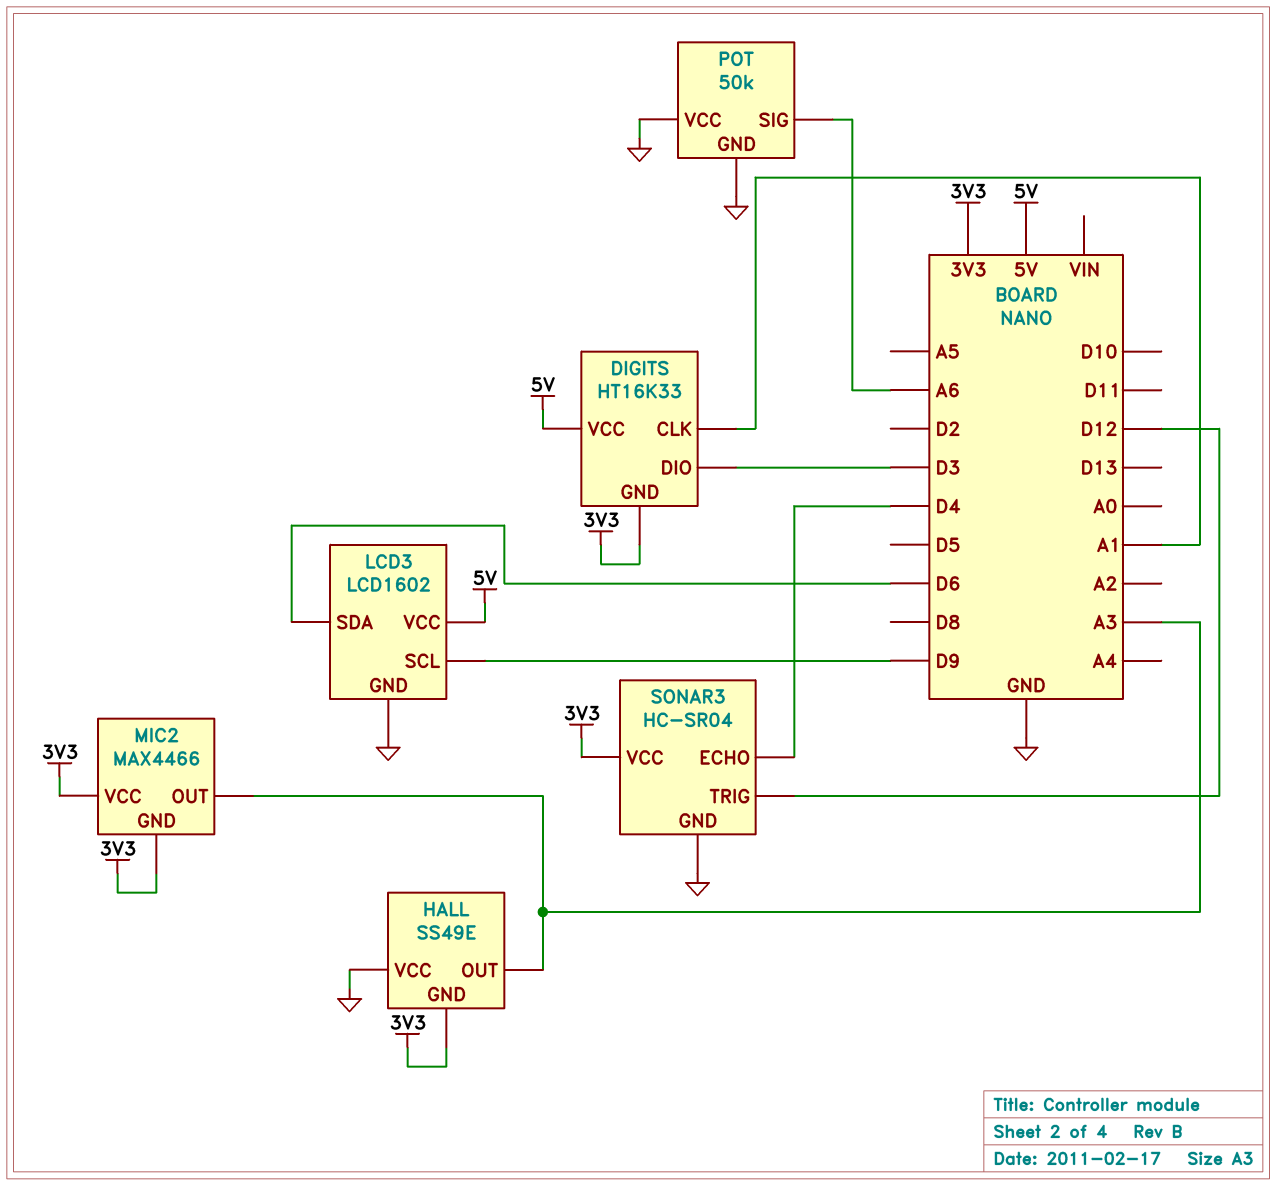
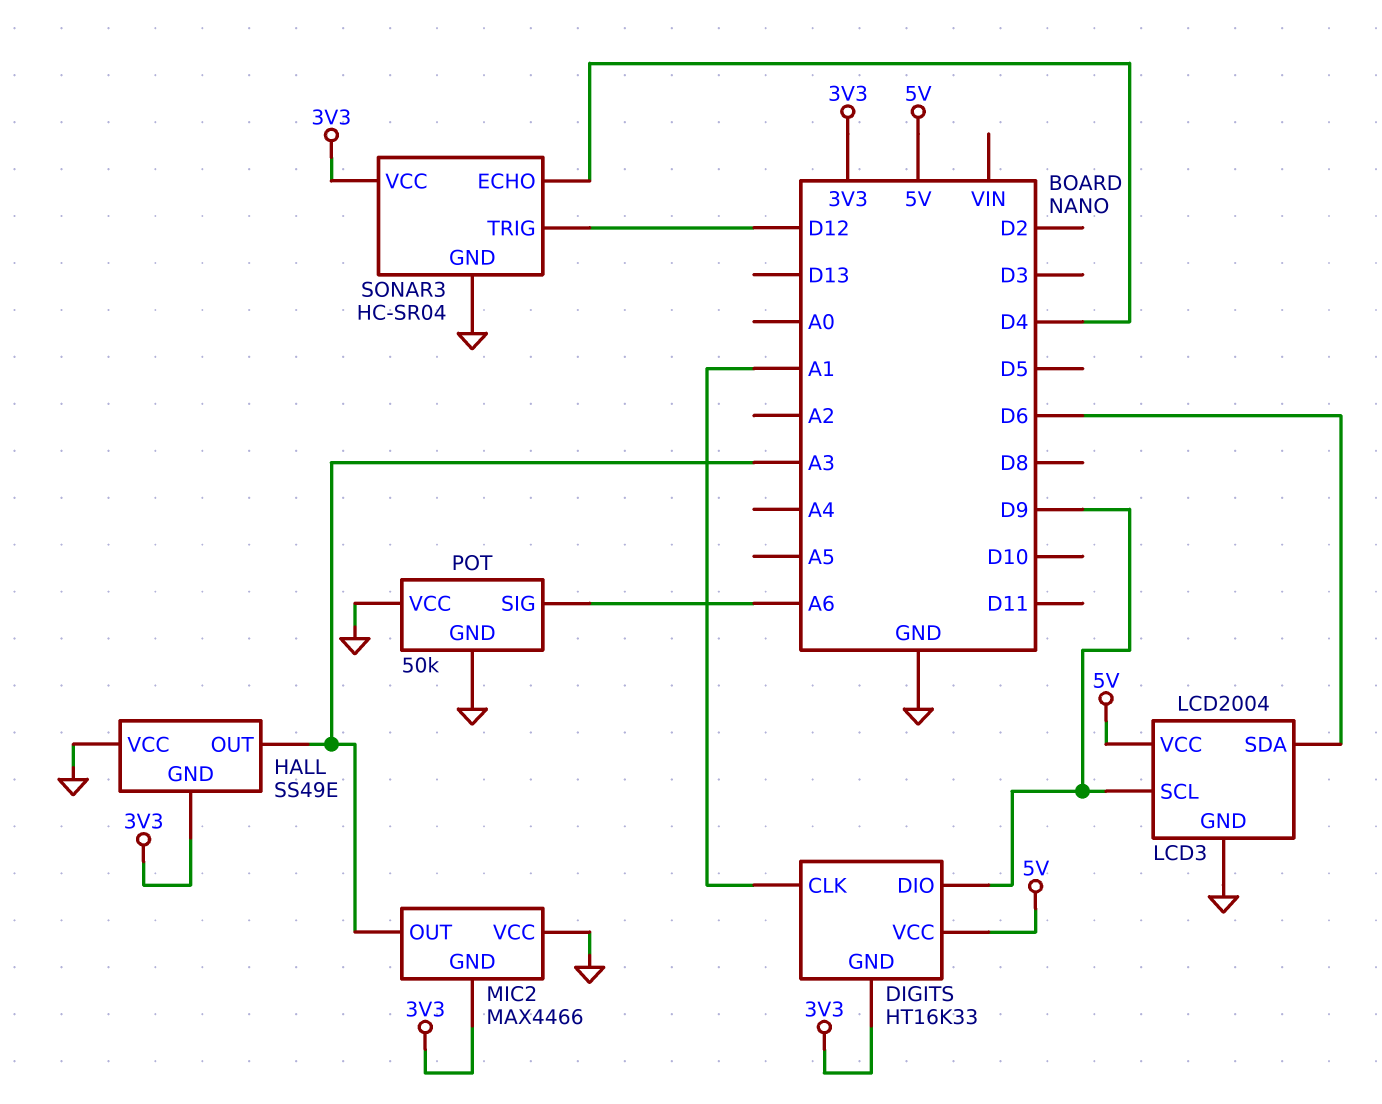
DIGITS pin DIO: D3 -> D9
LCD3: LCD1602 -> LCD2004
MIC2 pin VCC: 3V3 -> GND

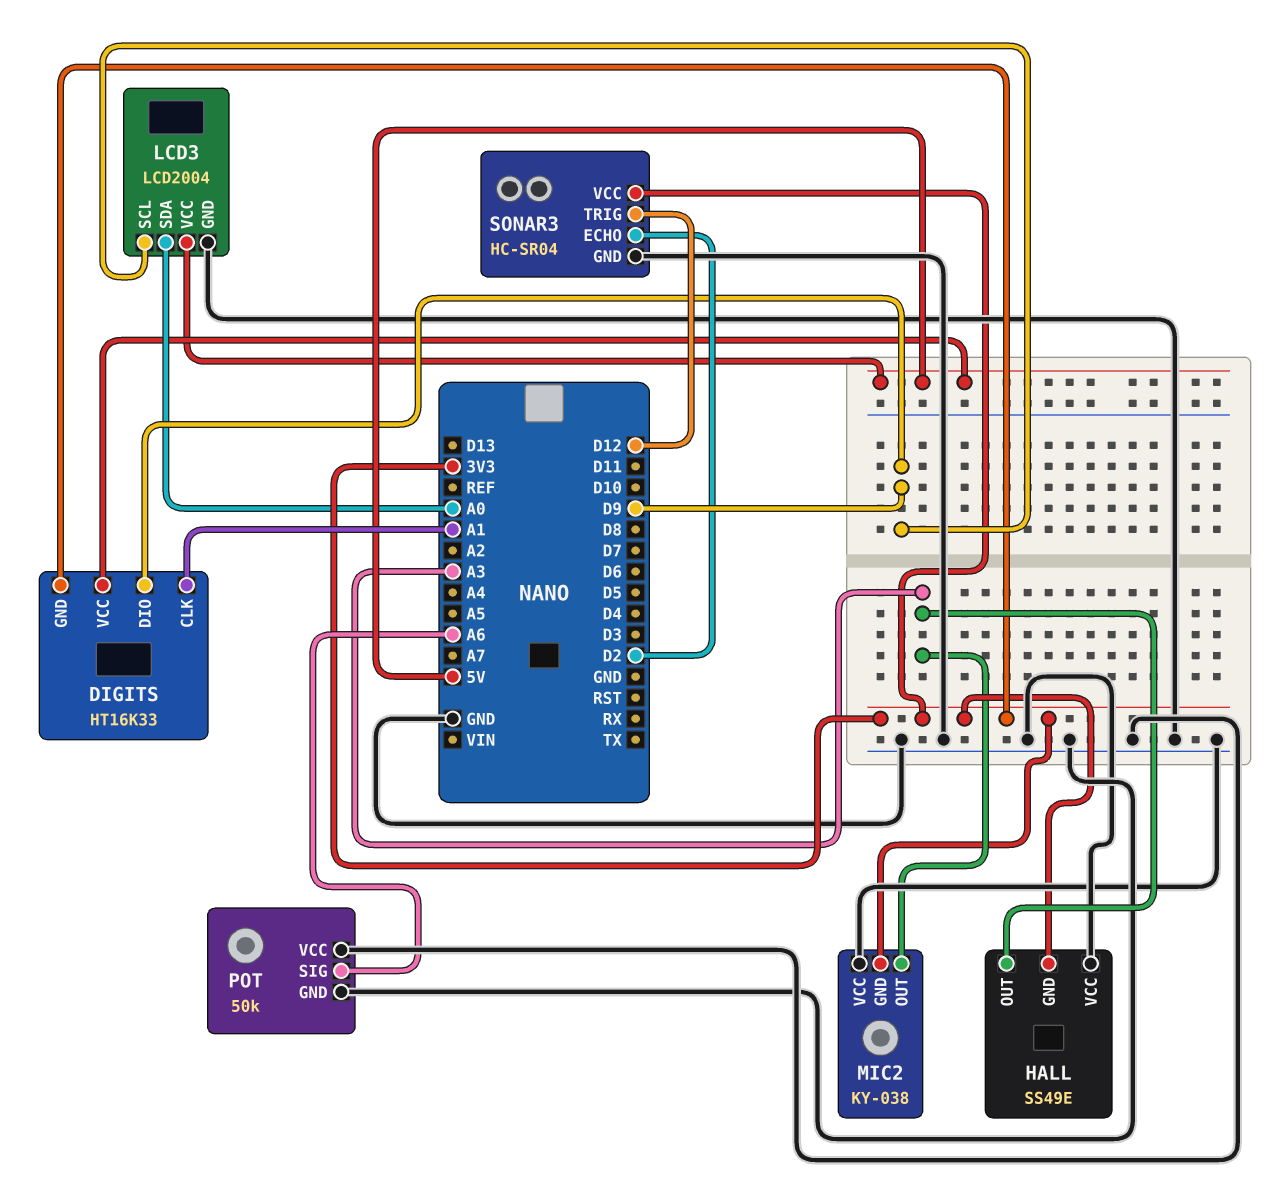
LCD3 pin SDA: D6 -> A0
MIC2: MAX4466 -> KY-038
SONAR3 pin ECHO: D4 -> D2

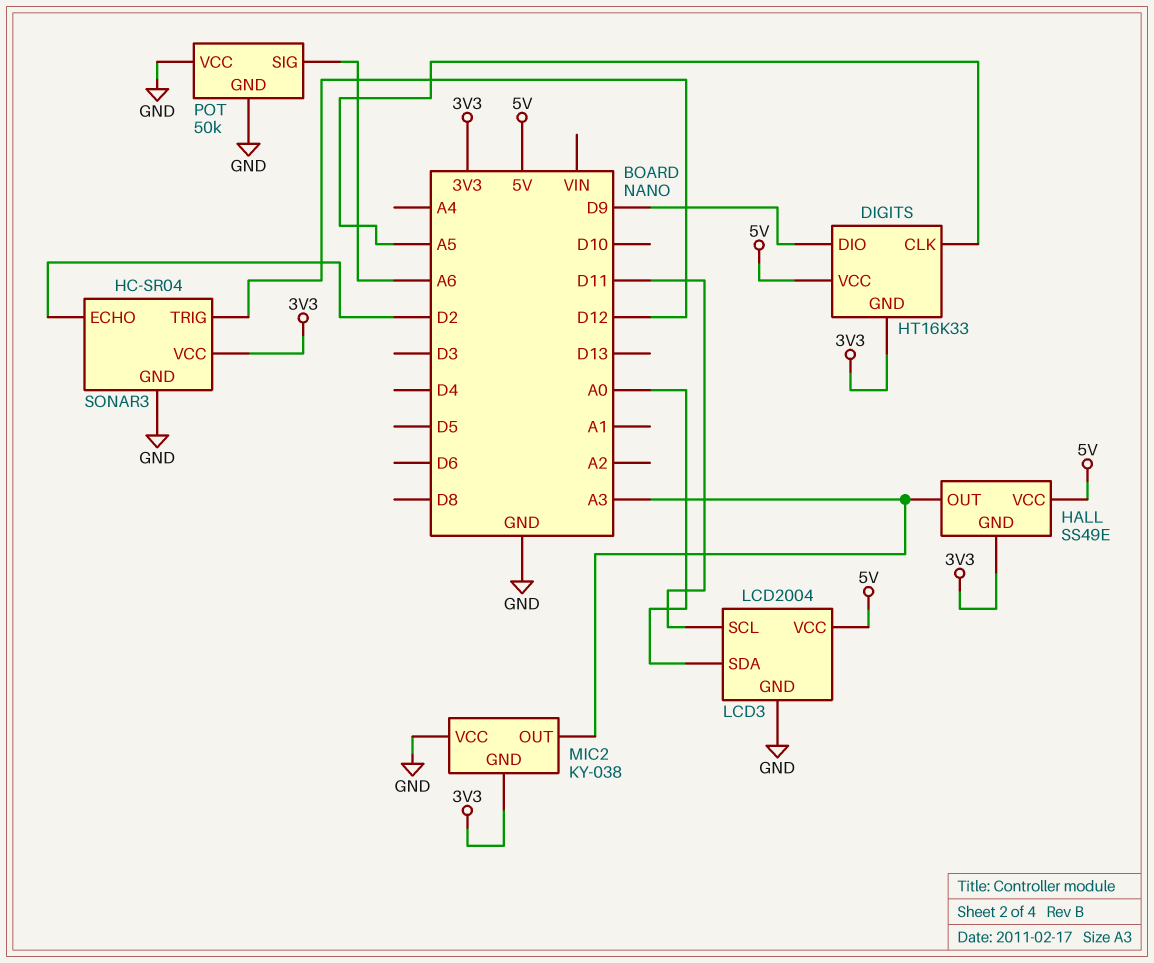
DIGITS pin CLK: A1 -> A5
HALL pin VCC: GND -> 5V
LCD3 pin SCL: D9 -> D11

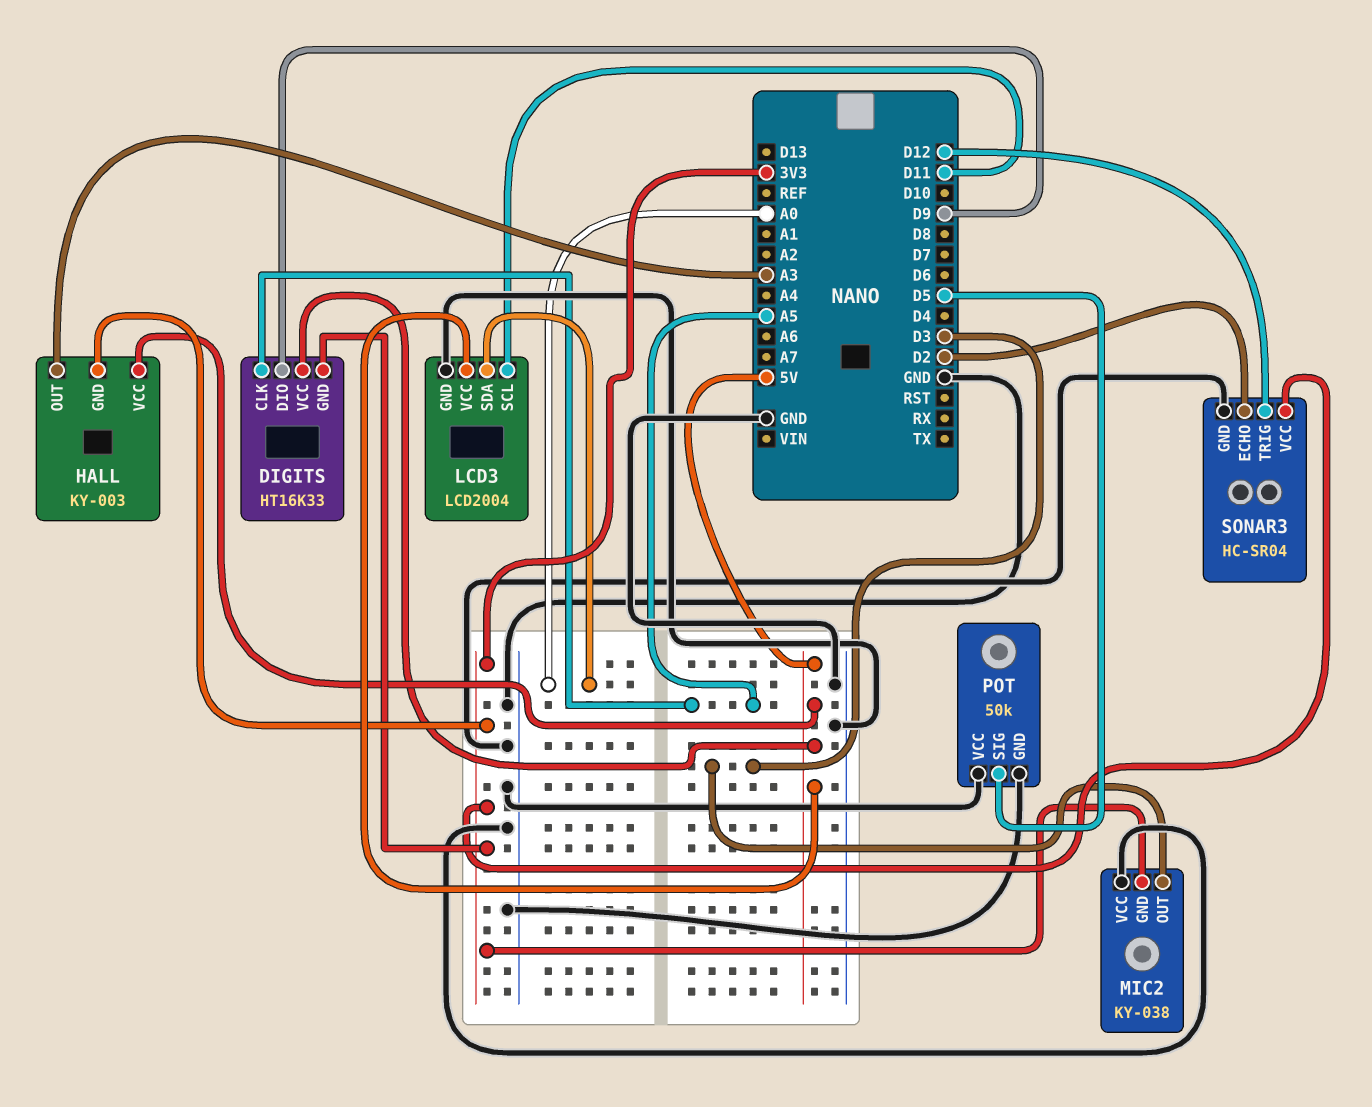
HALL: SS49E -> KY-003
MIC2 pin OUT: A3 -> D3
POT pin SIG: A6 -> D5

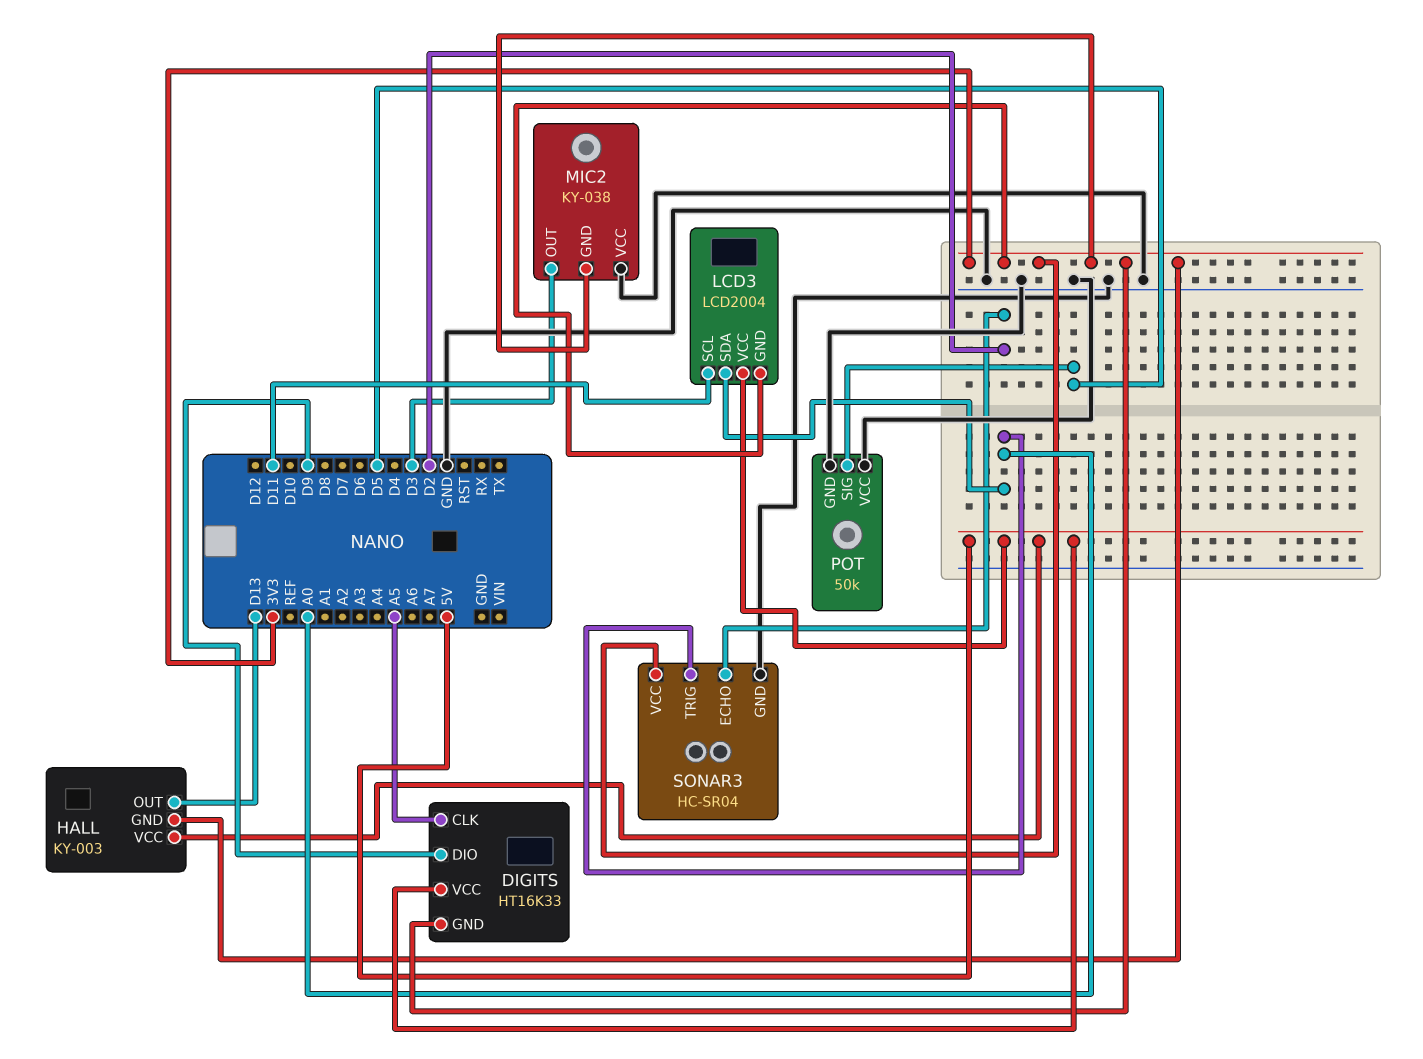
HALL pin OUT: A3 -> D13
LCD3 pin GND: GND -> 3V3
SONAR3 pin TRIG: D12 -> A0

